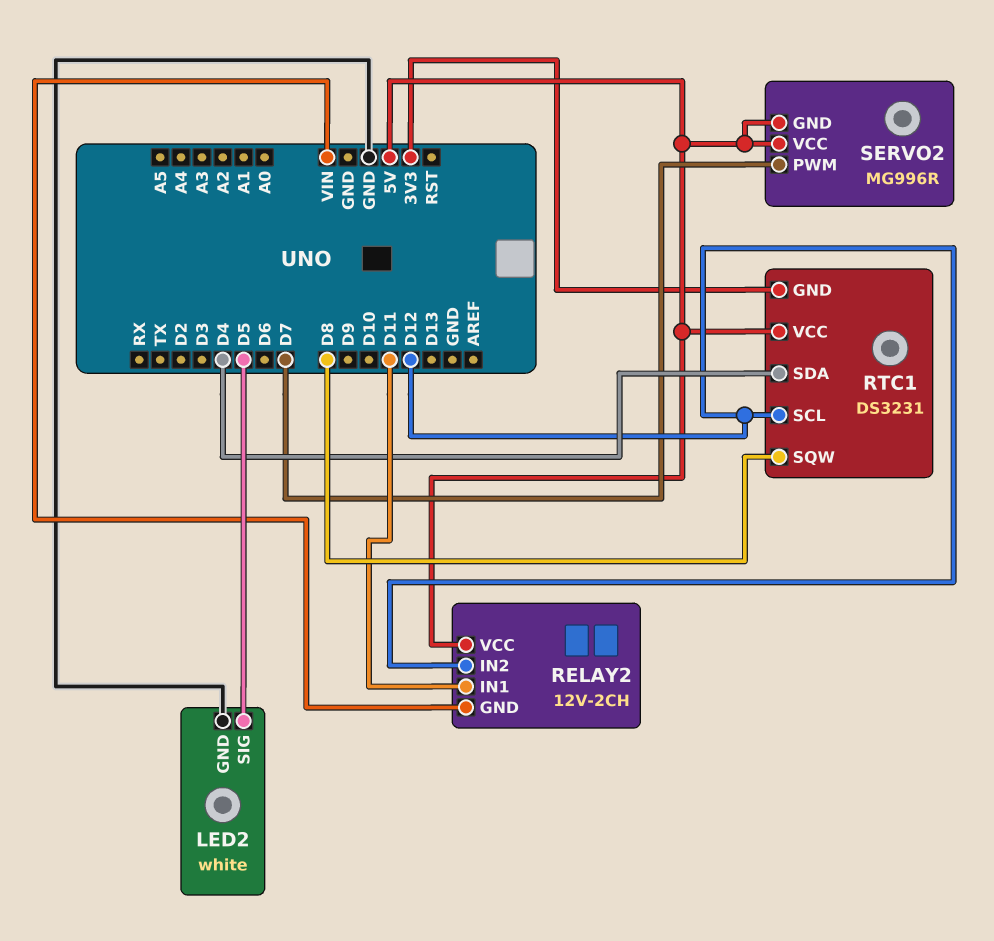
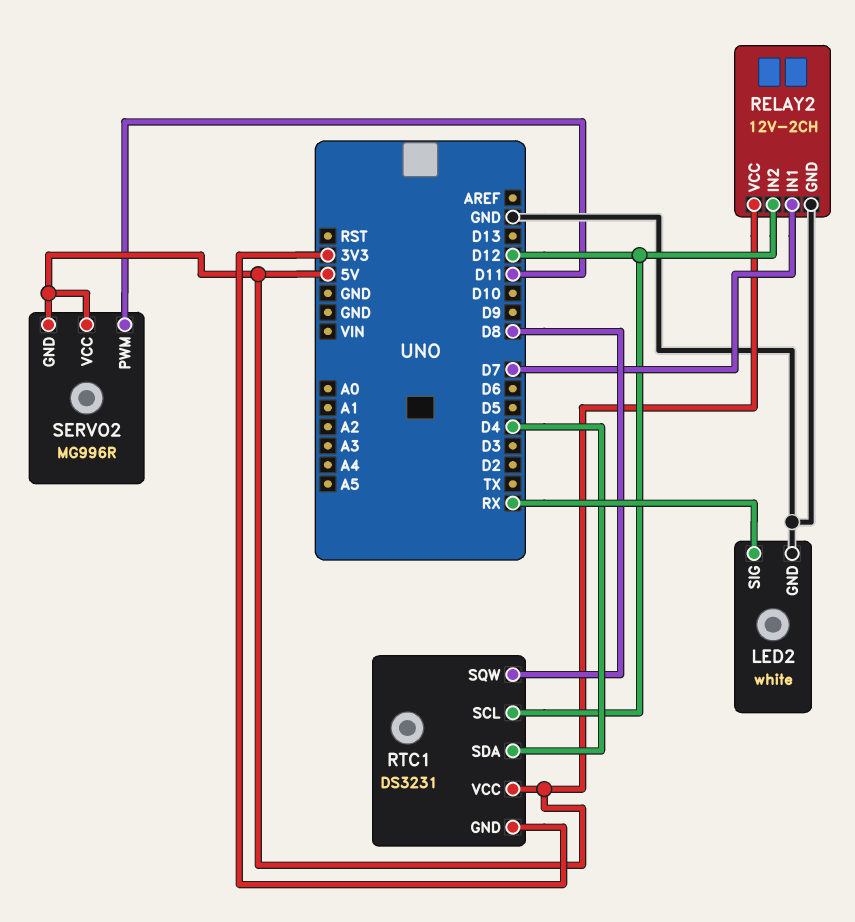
LED2 pin SIG: D5 -> RX
RELAY2 pin GND: VIN -> GND
RELAY2 pin IN1: D11 -> D7
SERVO2 pin PWM: D7 -> D11

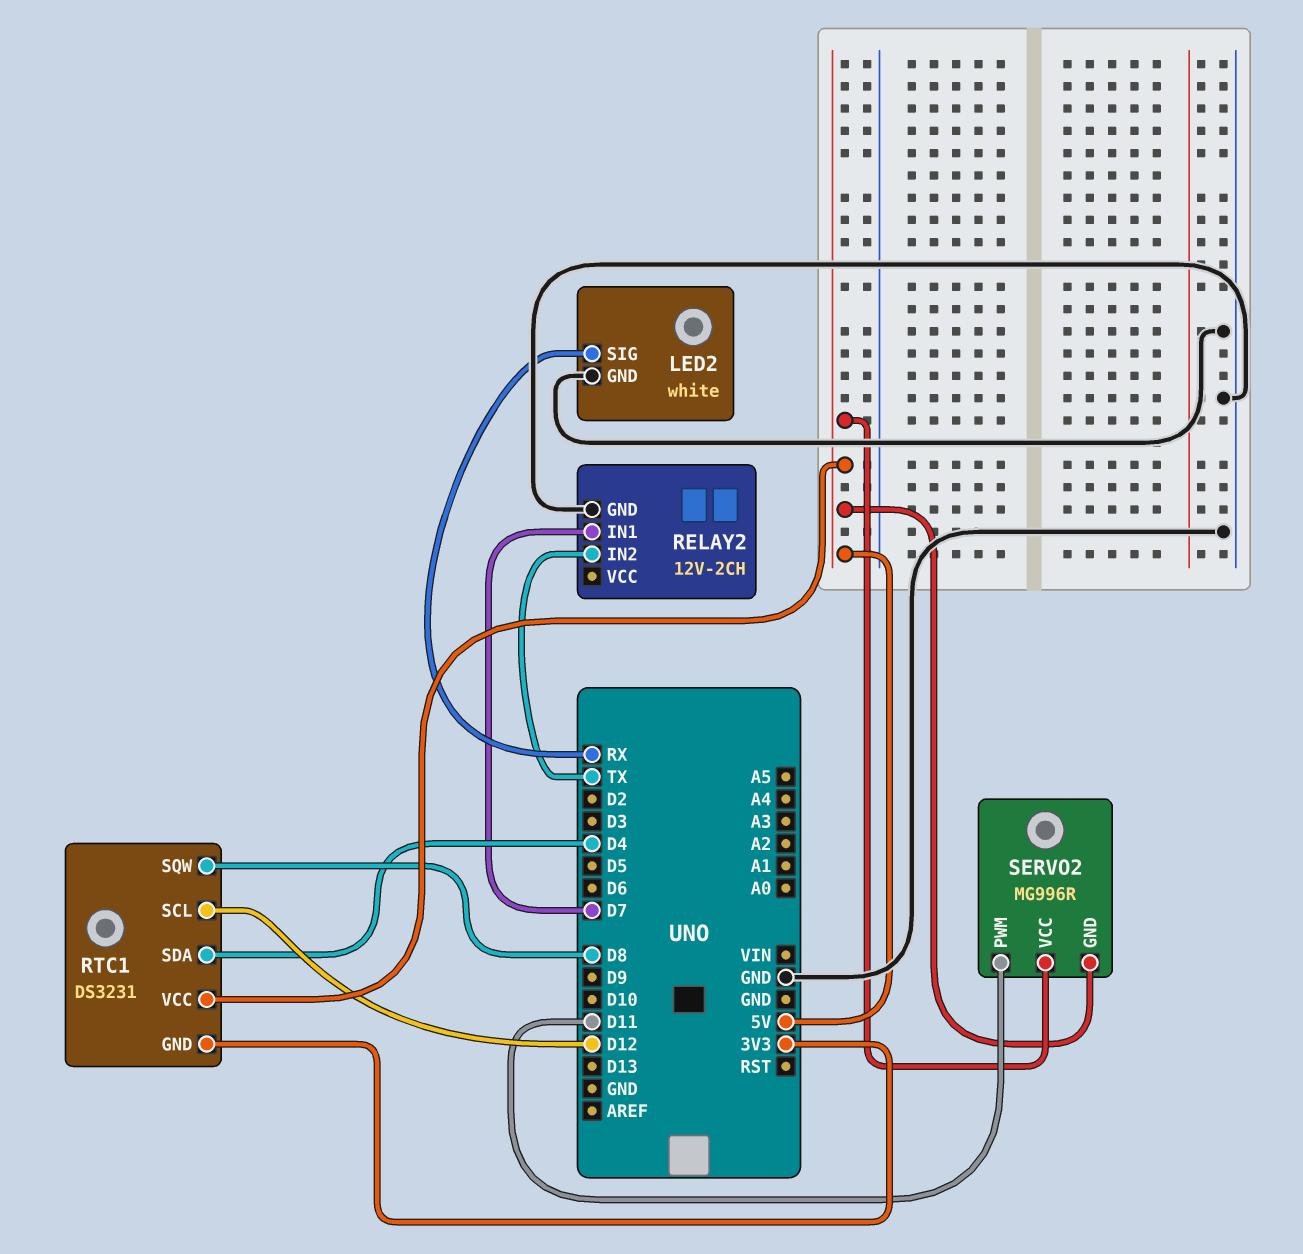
RELAY2 pin IN2: D12 -> TX
RELAY2 pin VCC: 5V -> none

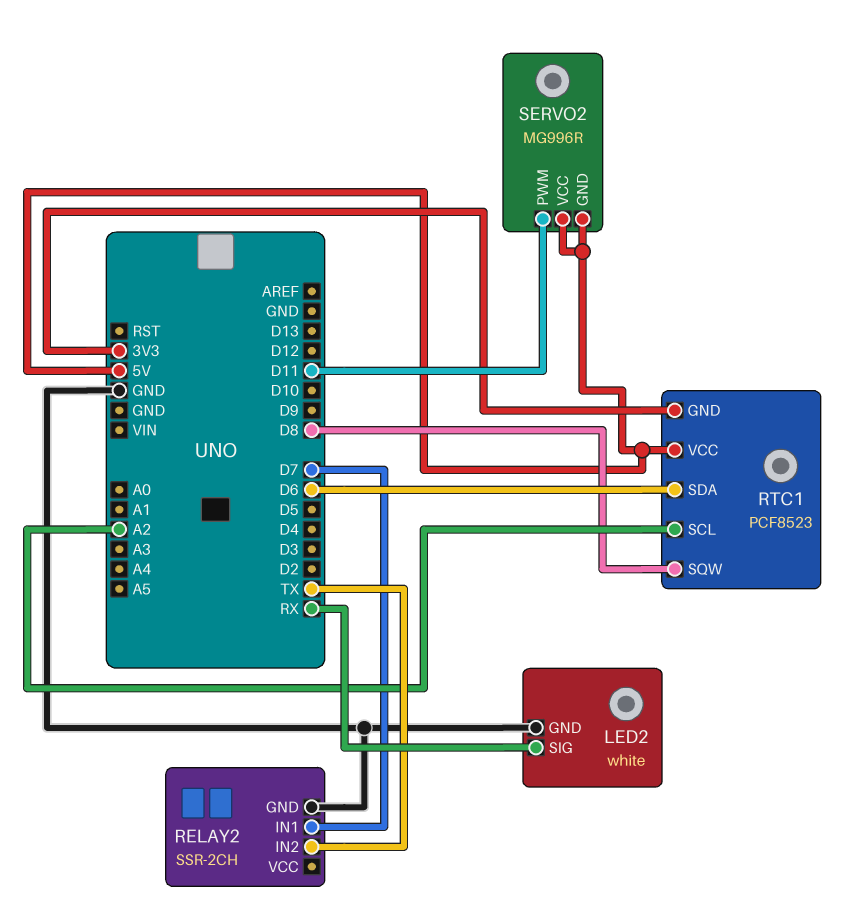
RELAY2: 12V-2CH -> SSR-2CH
RTC1: DS3231 -> PCF8523
RTC1 pin SCL: D12 -> A2
RTC1 pin SDA: D4 -> D6

